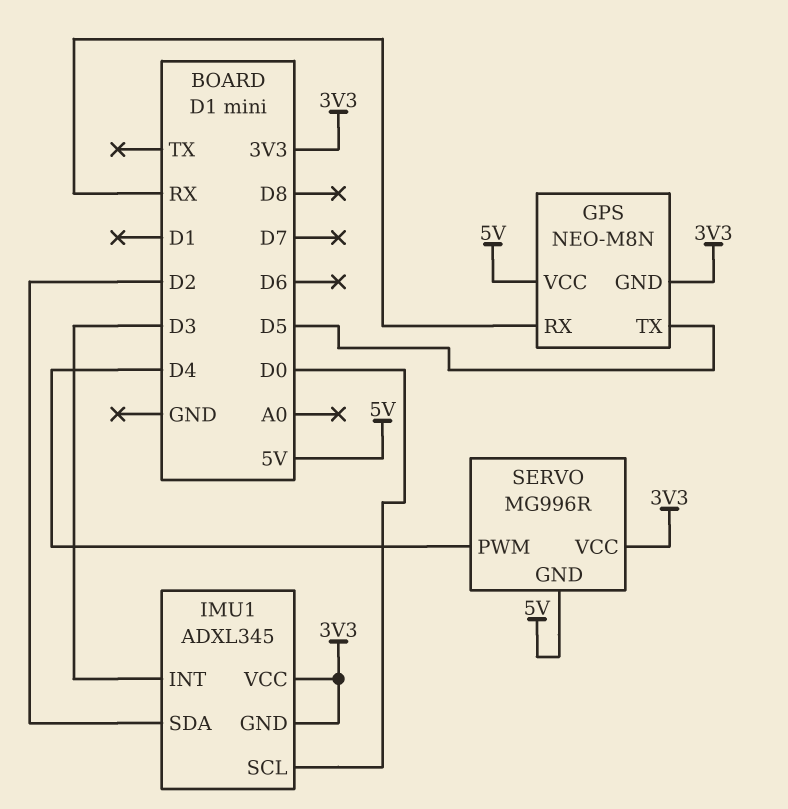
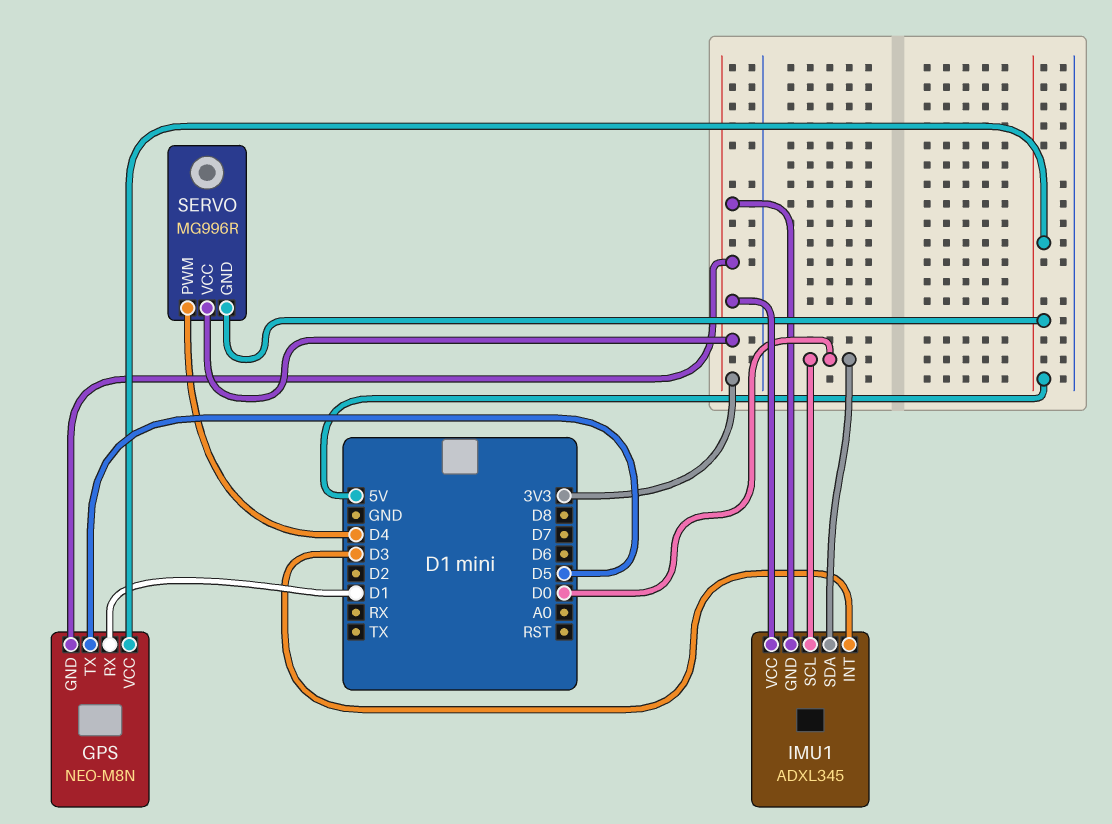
GPS pin RX: RX -> D1
IMU1 pin SDA: D2 -> D0

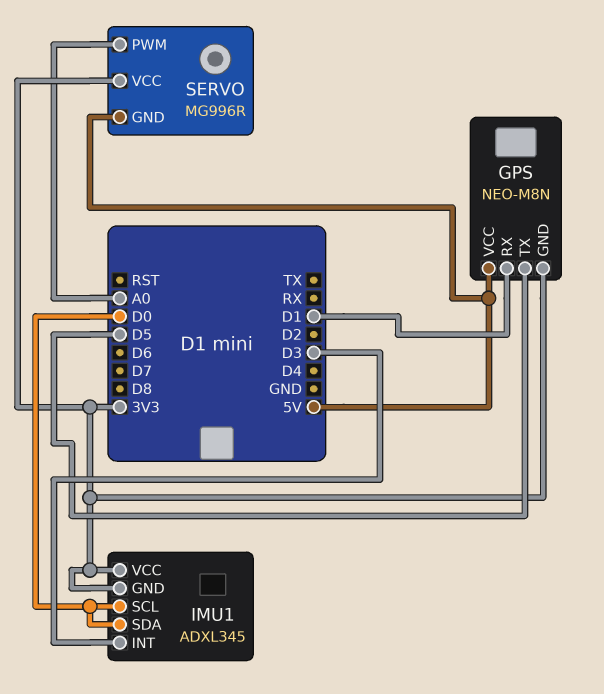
SERVO pin PWM: D4 -> A0

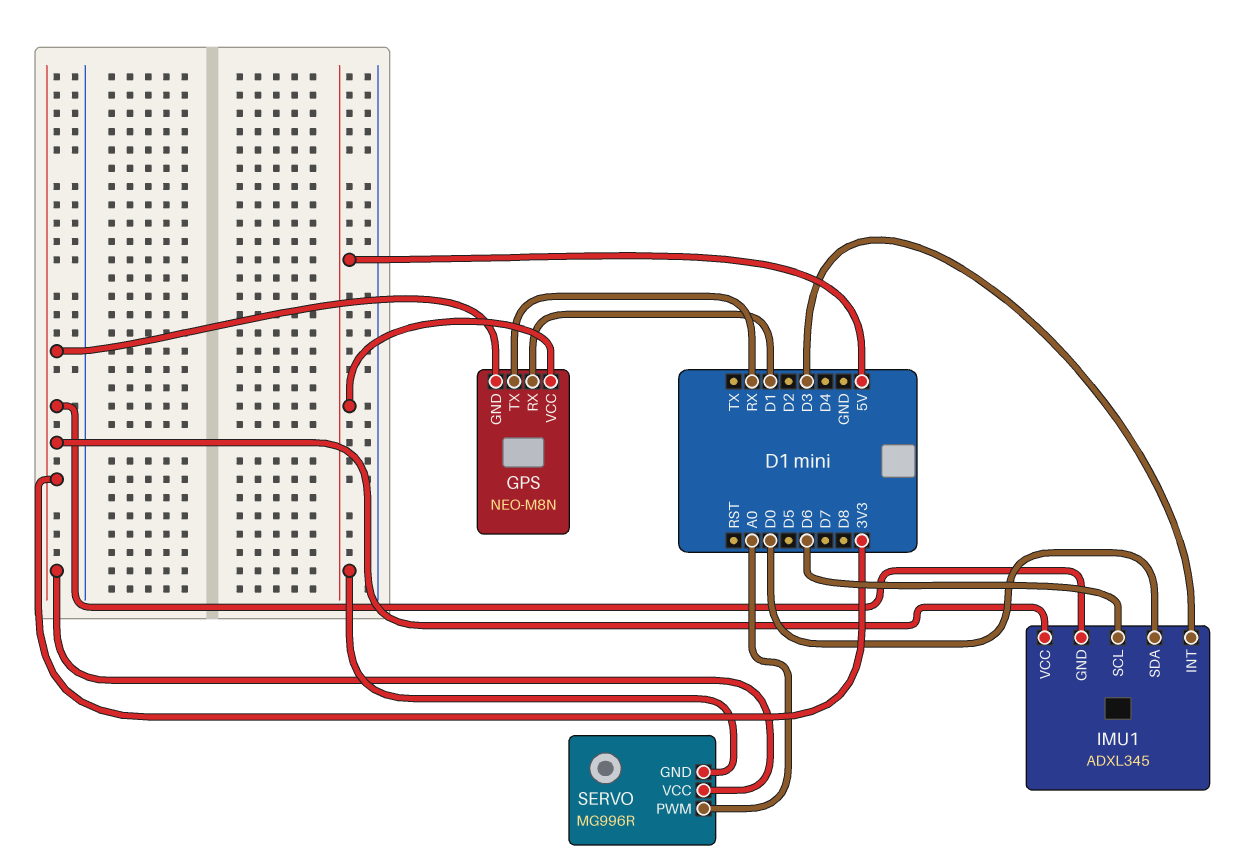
GPS pin TX: D5 -> RX
IMU1 pin SCL: D0 -> D6

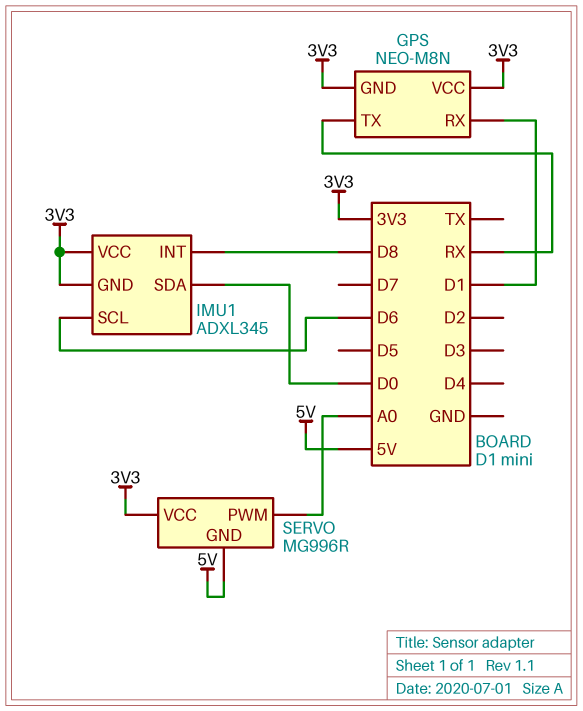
GPS pin VCC: 5V -> 3V3
IMU1 pin INT: D3 -> D8

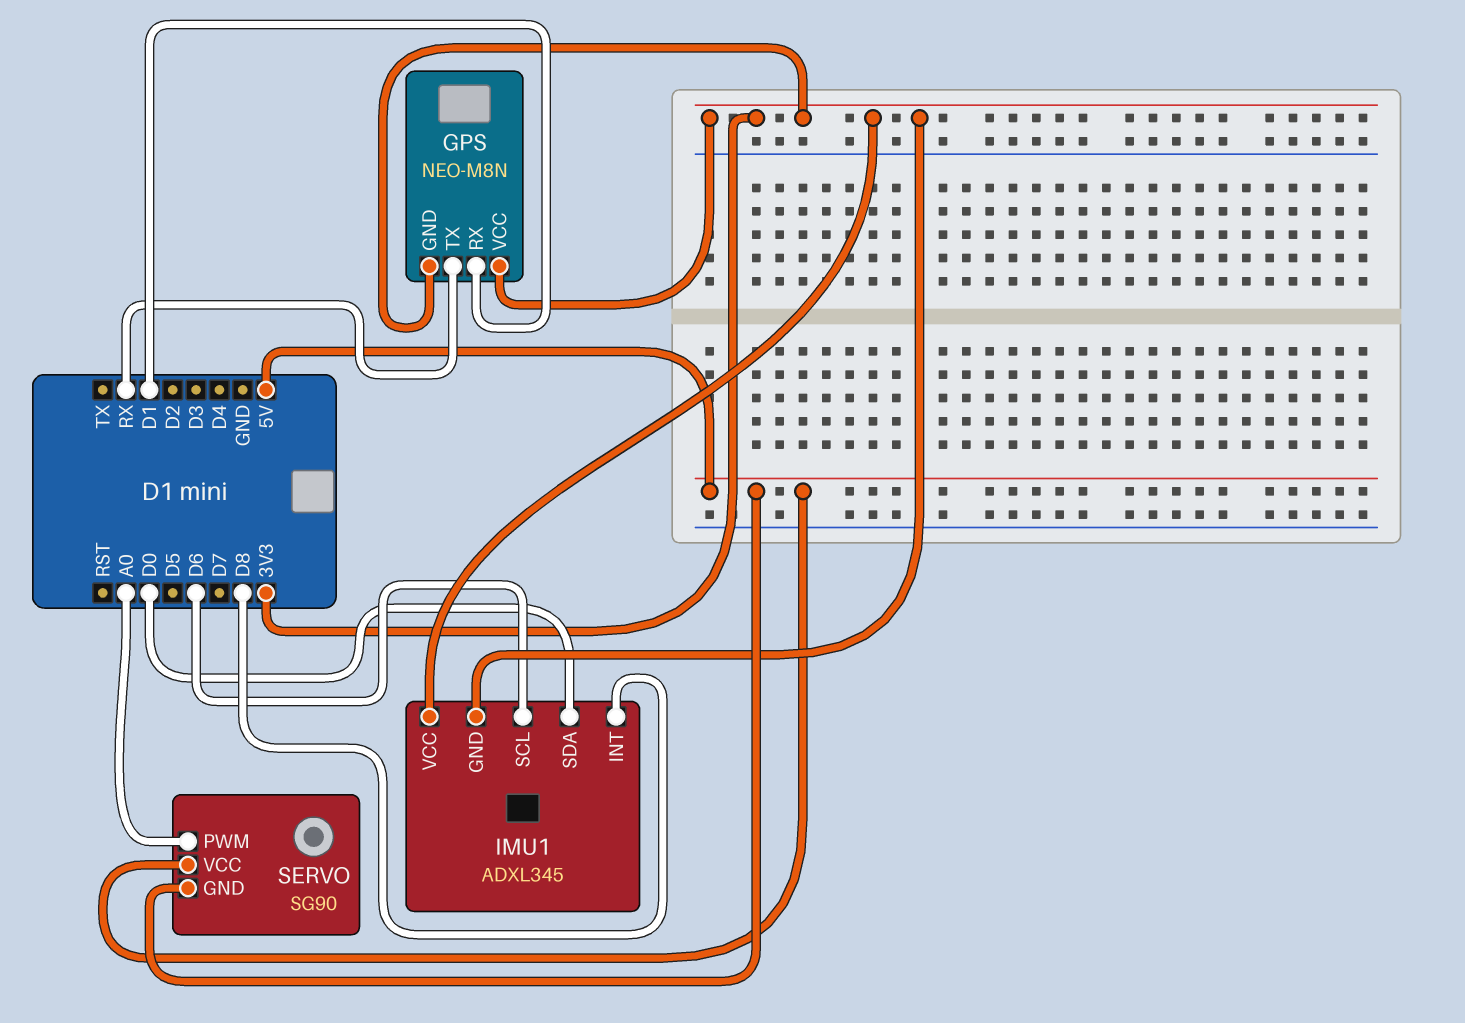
SERVO: MG996R -> SG90
SERVO pin VCC: 3V3 -> 5V

